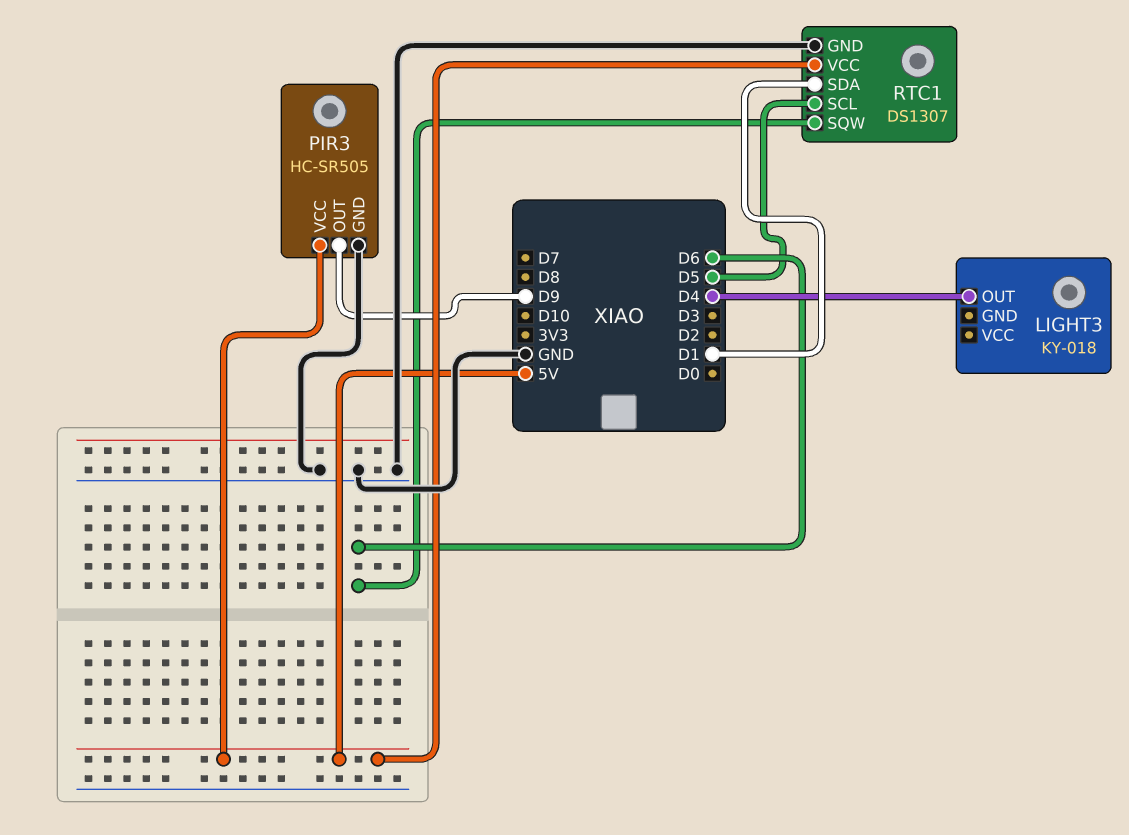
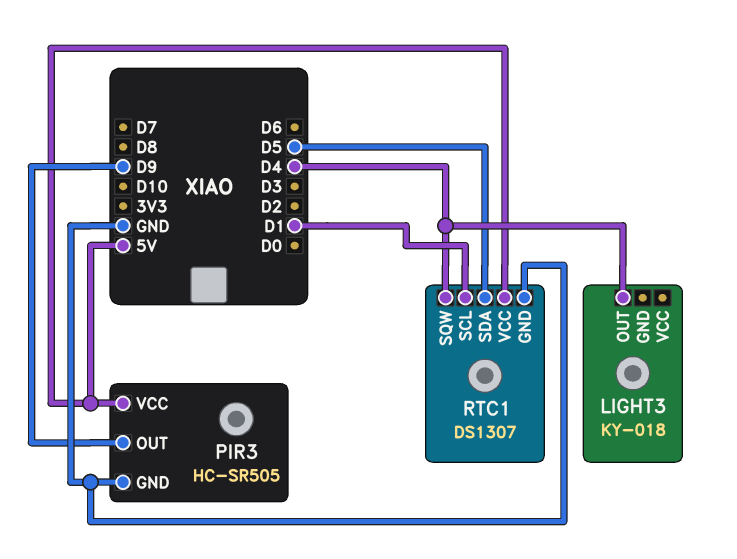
RTC1 pin SCL: D5 -> D1
RTC1 pin SDA: D1 -> D5
RTC1 pin SQW: D6 -> D4

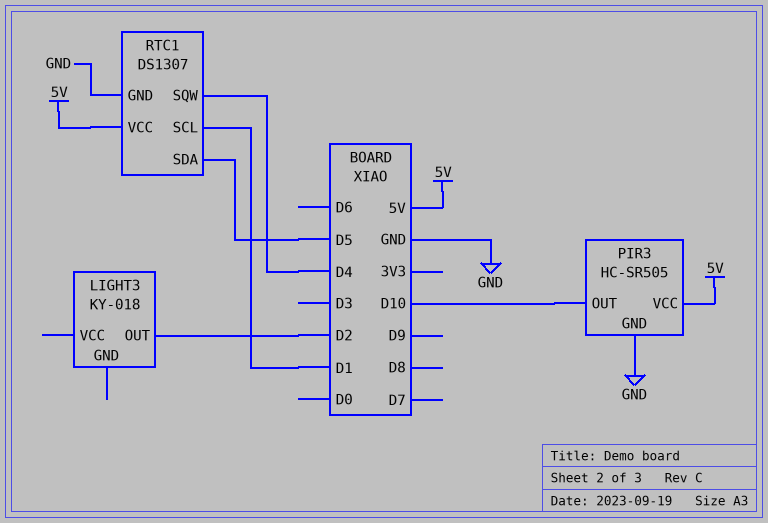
LIGHT3 pin OUT: D4 -> D2
PIR3 pin OUT: D9 -> D10

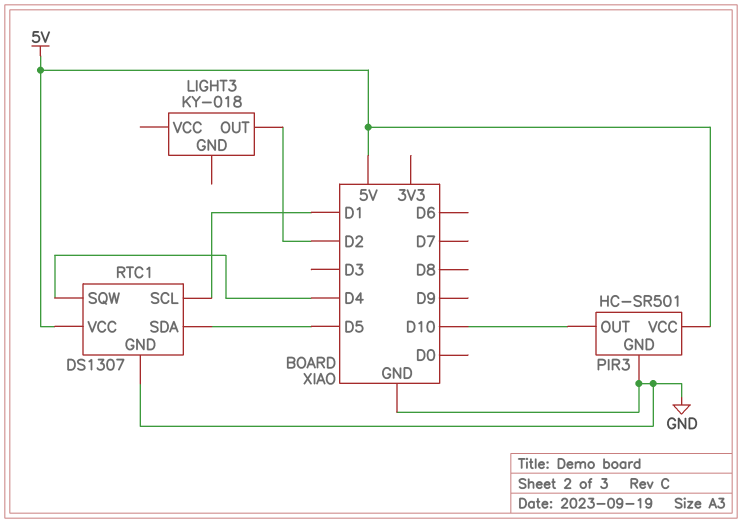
PIR3: HC-SR505 -> HC-SR501

